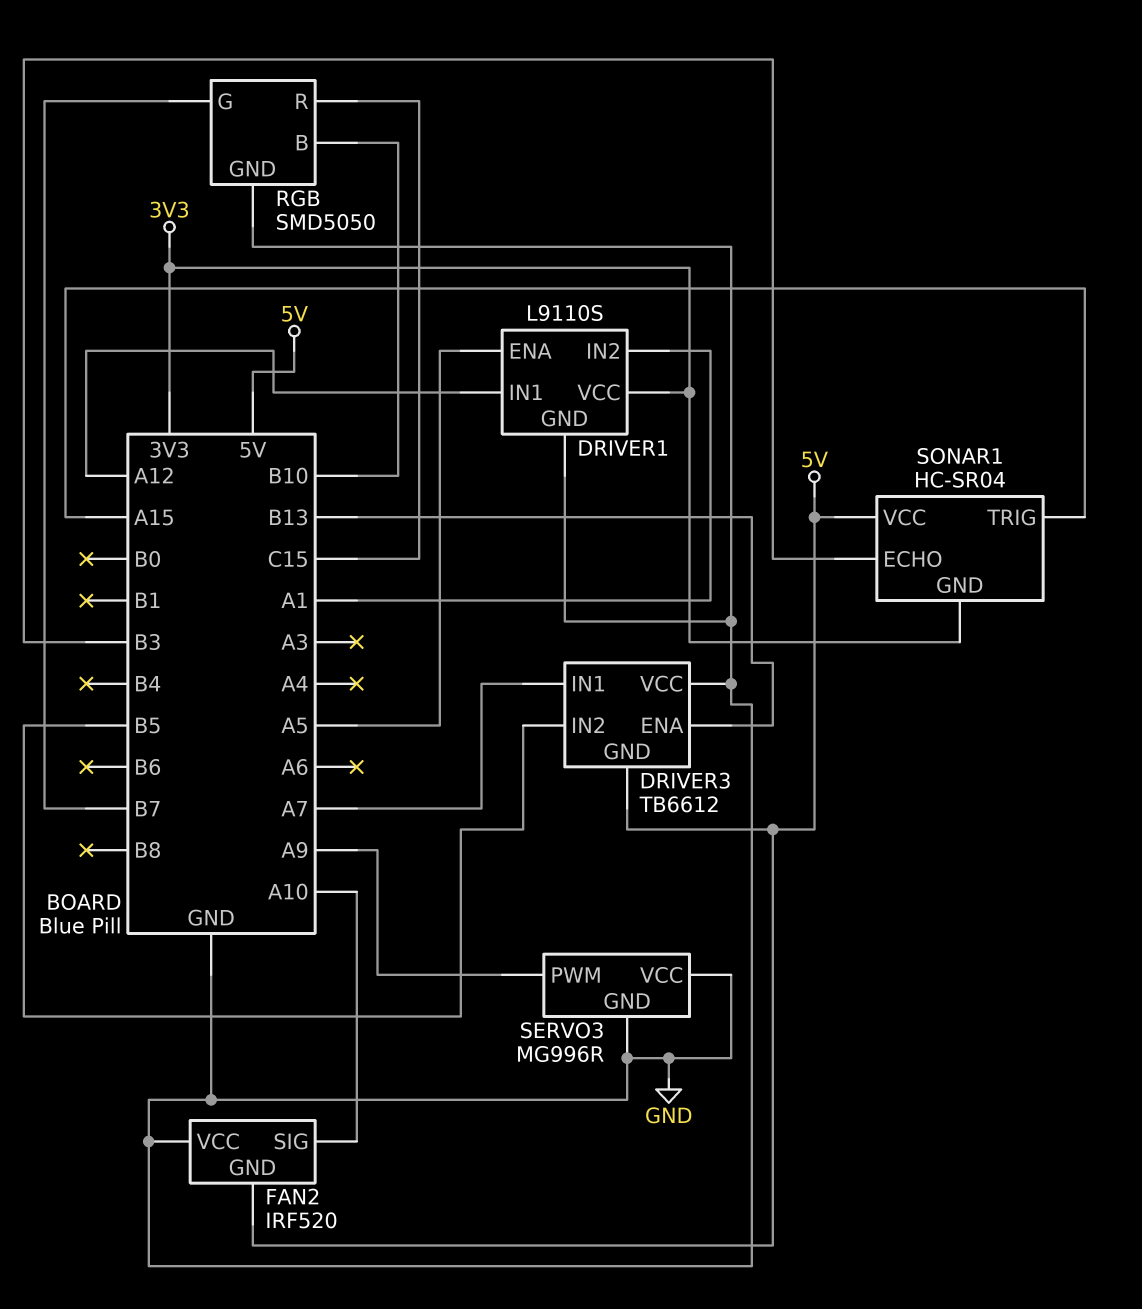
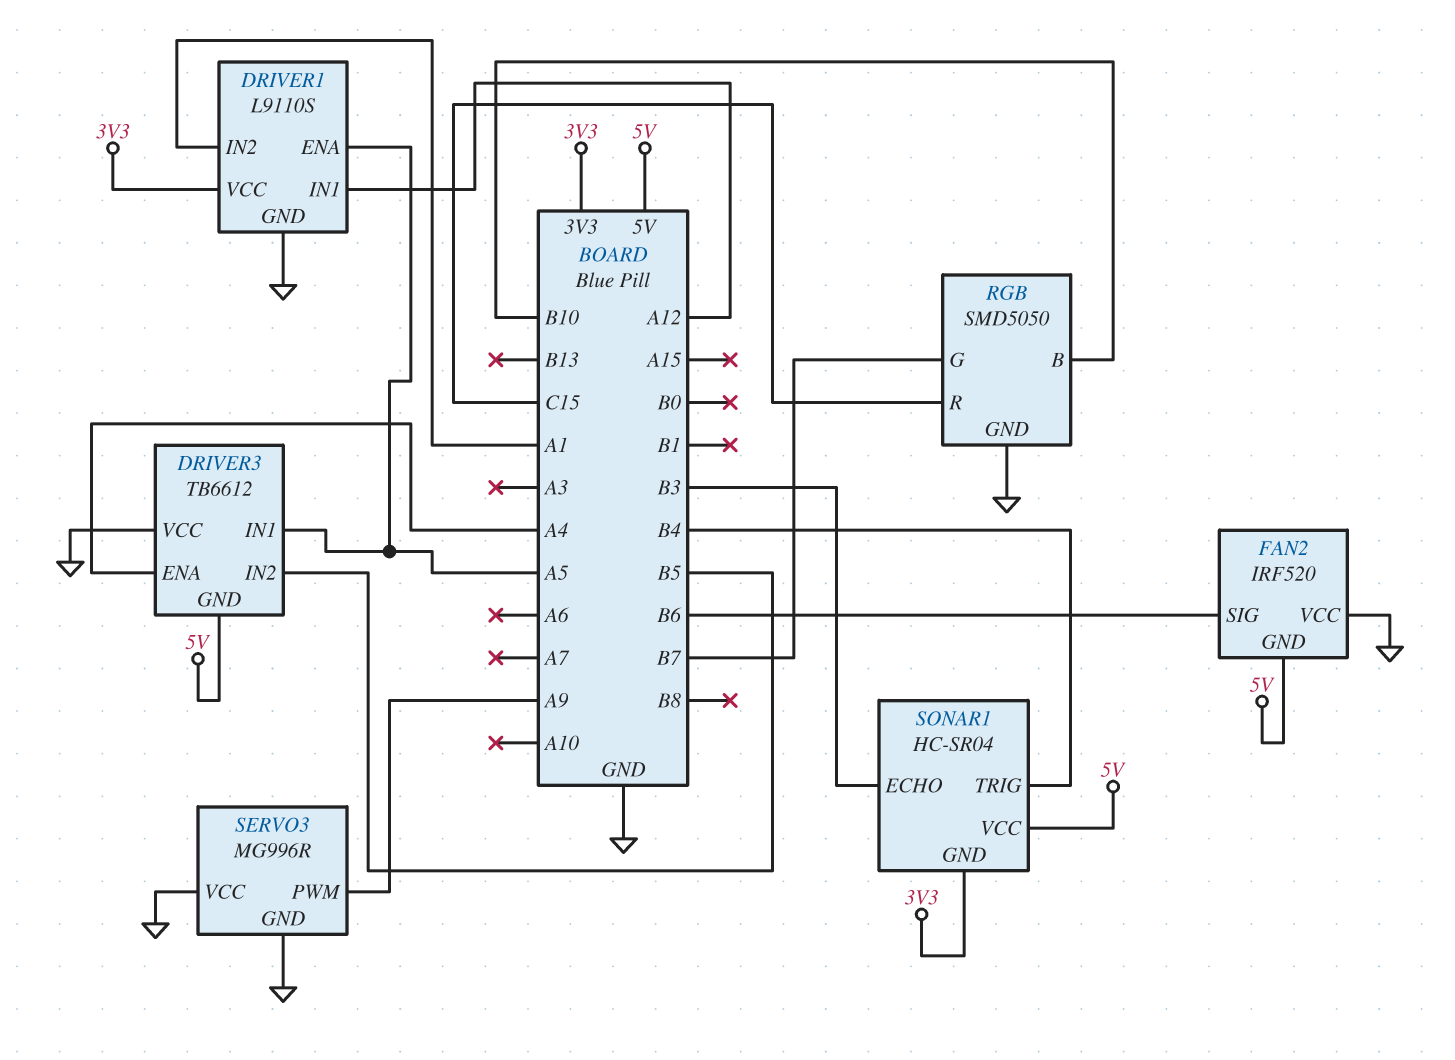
DRIVER3 pin ENA: B13 -> A4
DRIVER3 pin IN1: A7 -> A5
FAN2 pin SIG: A10 -> B6
SONAR1 pin TRIG: A15 -> B4

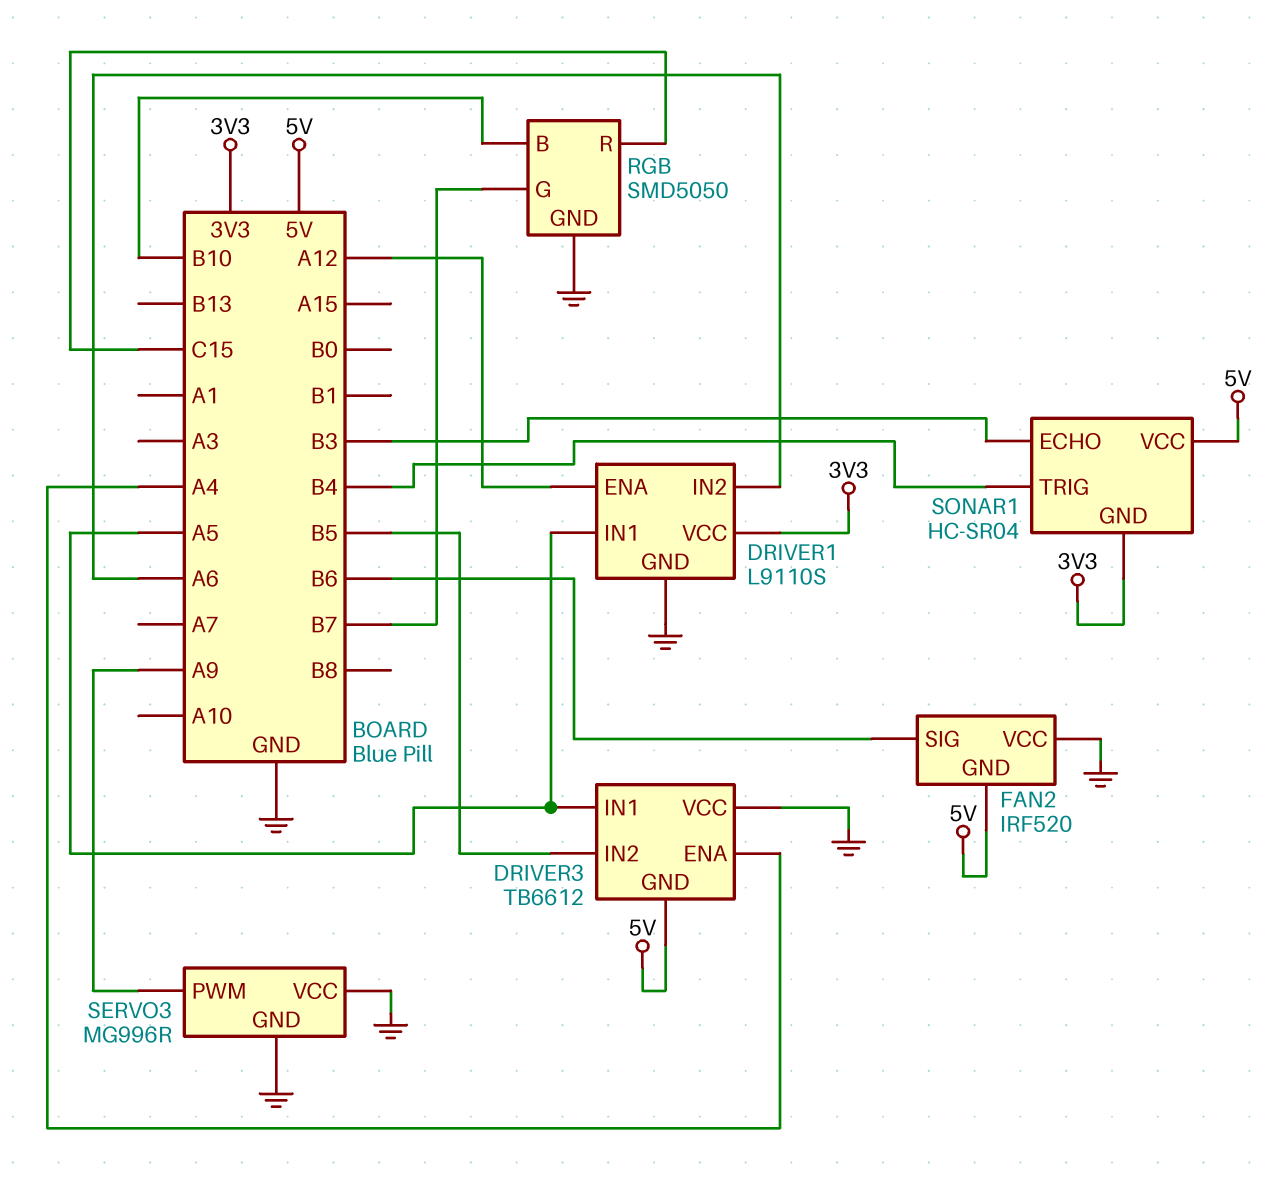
DRIVER1 pin ENA: A5 -> A12
DRIVER1 pin IN1: A12 -> A5
DRIVER1 pin IN2: A1 -> A6

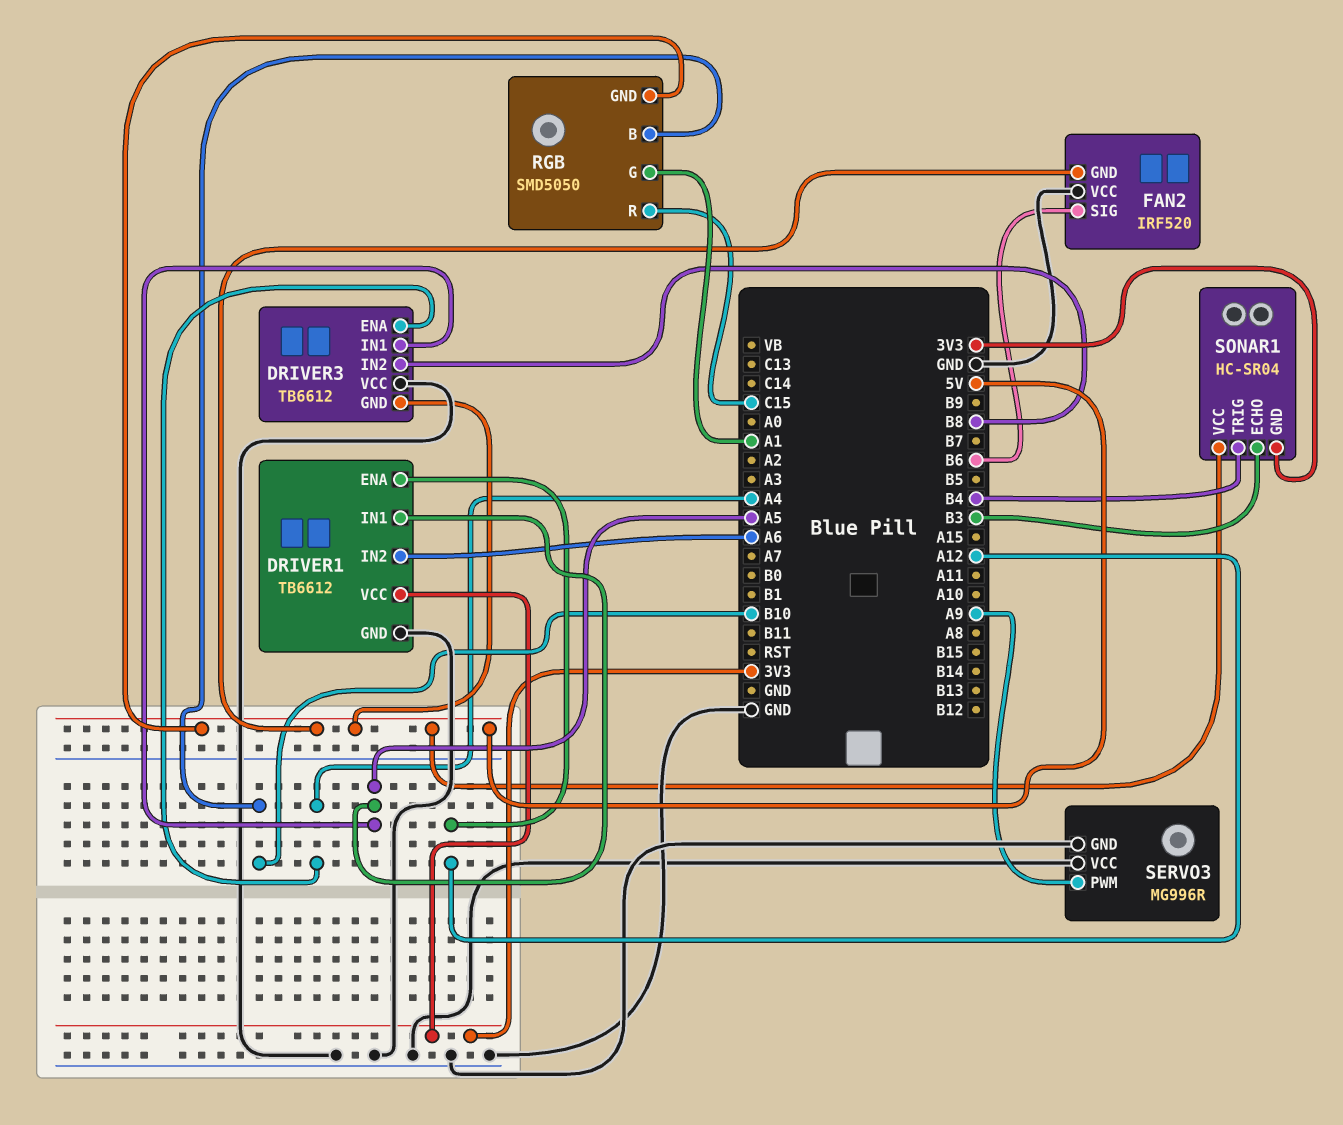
DRIVER1: L9110S -> TB6612
DRIVER3 pin IN2: B5 -> B8
RGB pin G: B7 -> A1
RGB pin GND: GND -> 5V

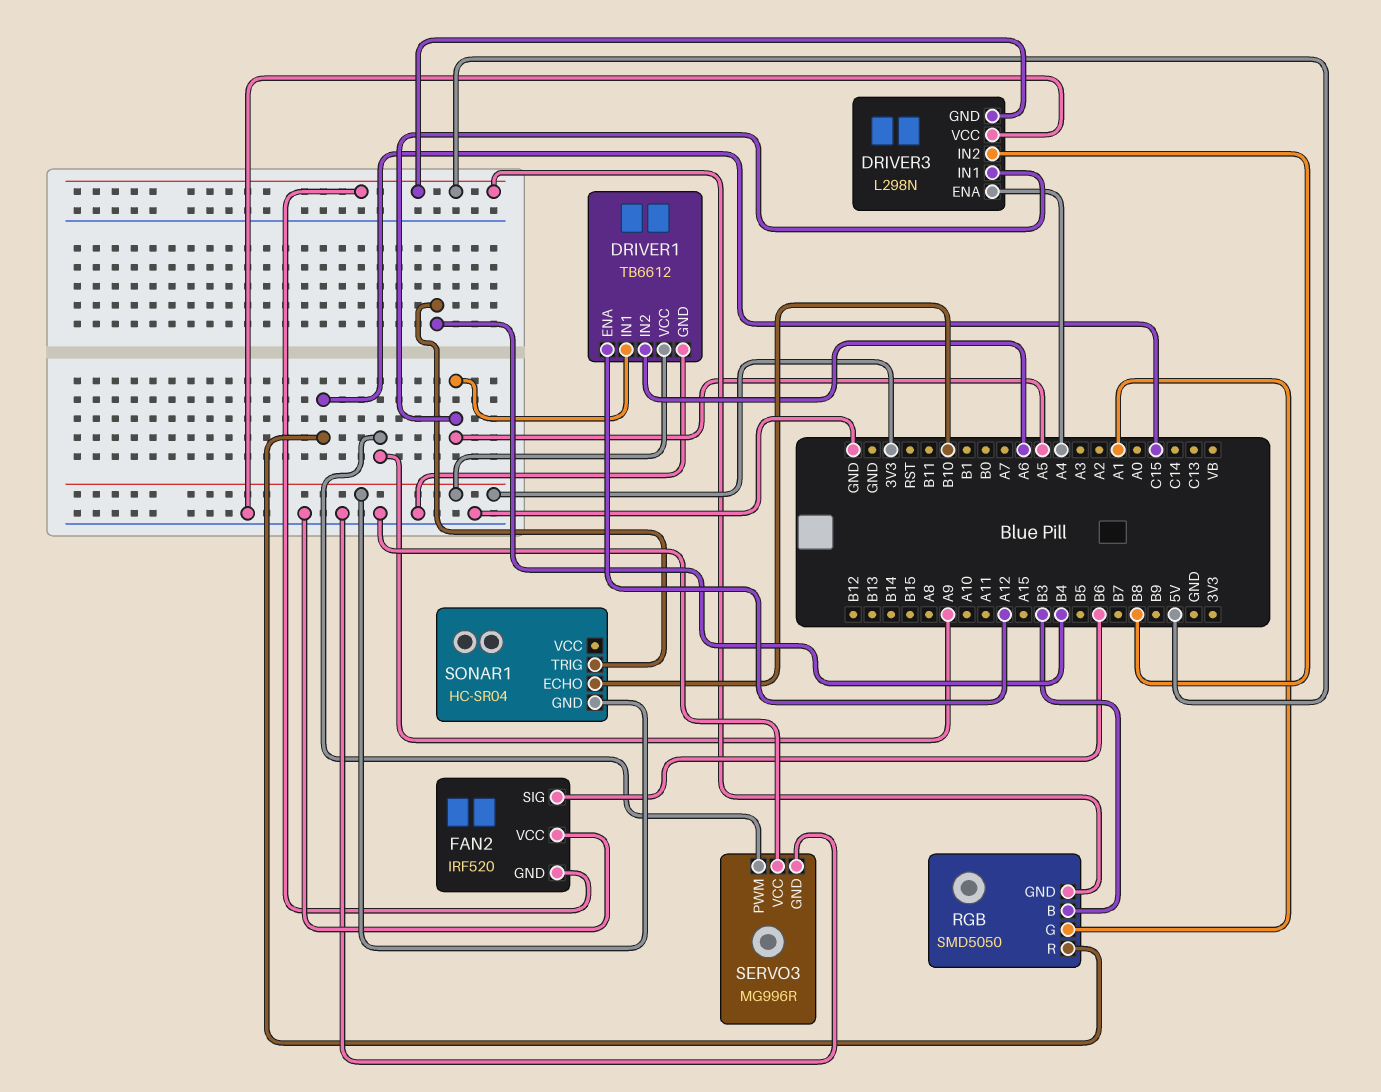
DRIVER3: TB6612 -> L298N
RGB pin B: B10 -> B3
SONAR1 pin ECHO: B3 -> B10
SONAR1 pin VCC: 5V -> none

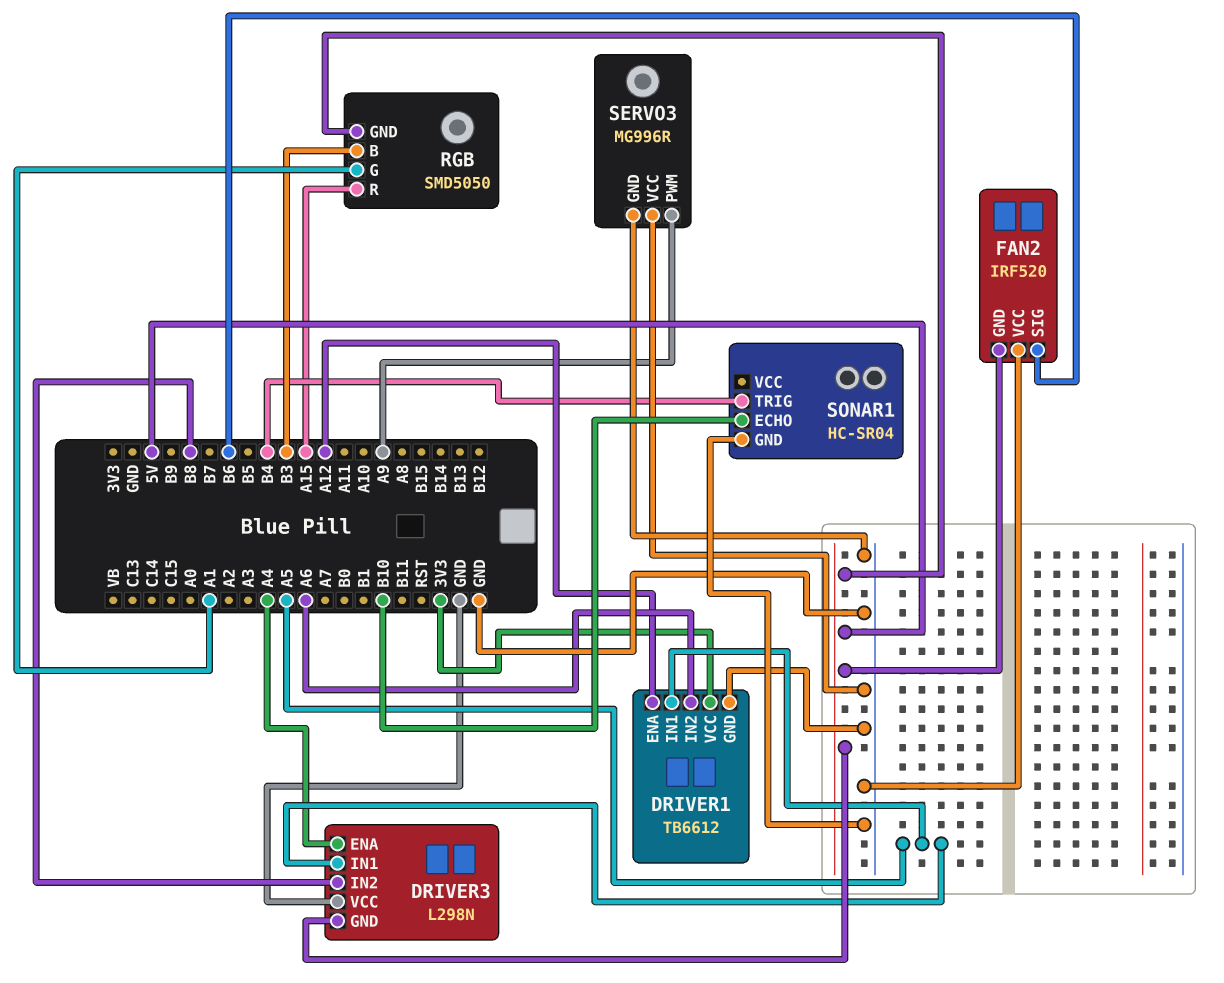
RGB pin R: C15 -> A15
SONAR1 pin GND: 3V3 -> GND

